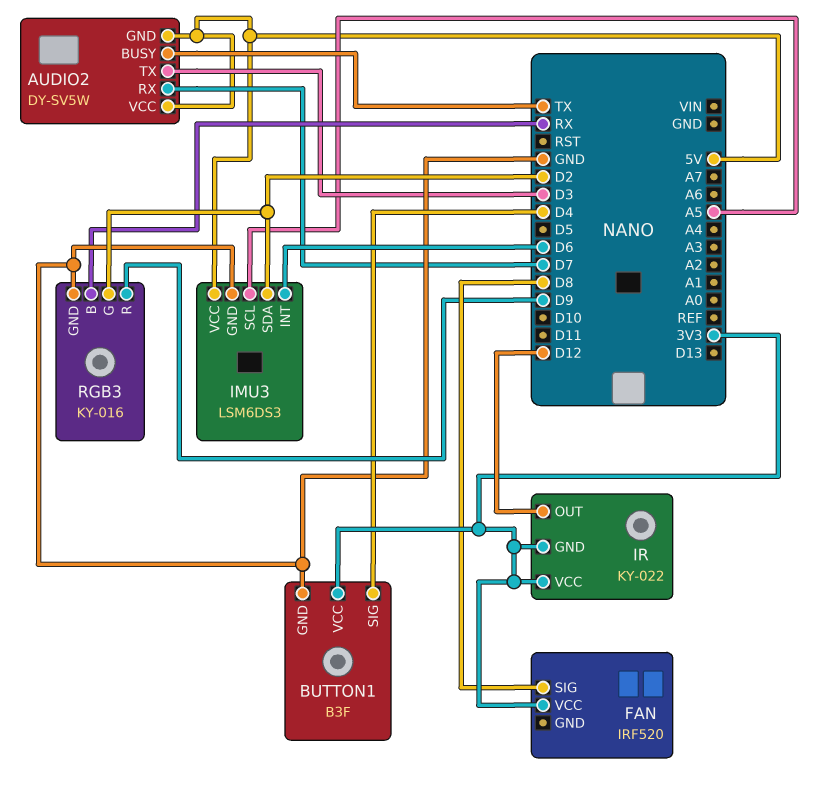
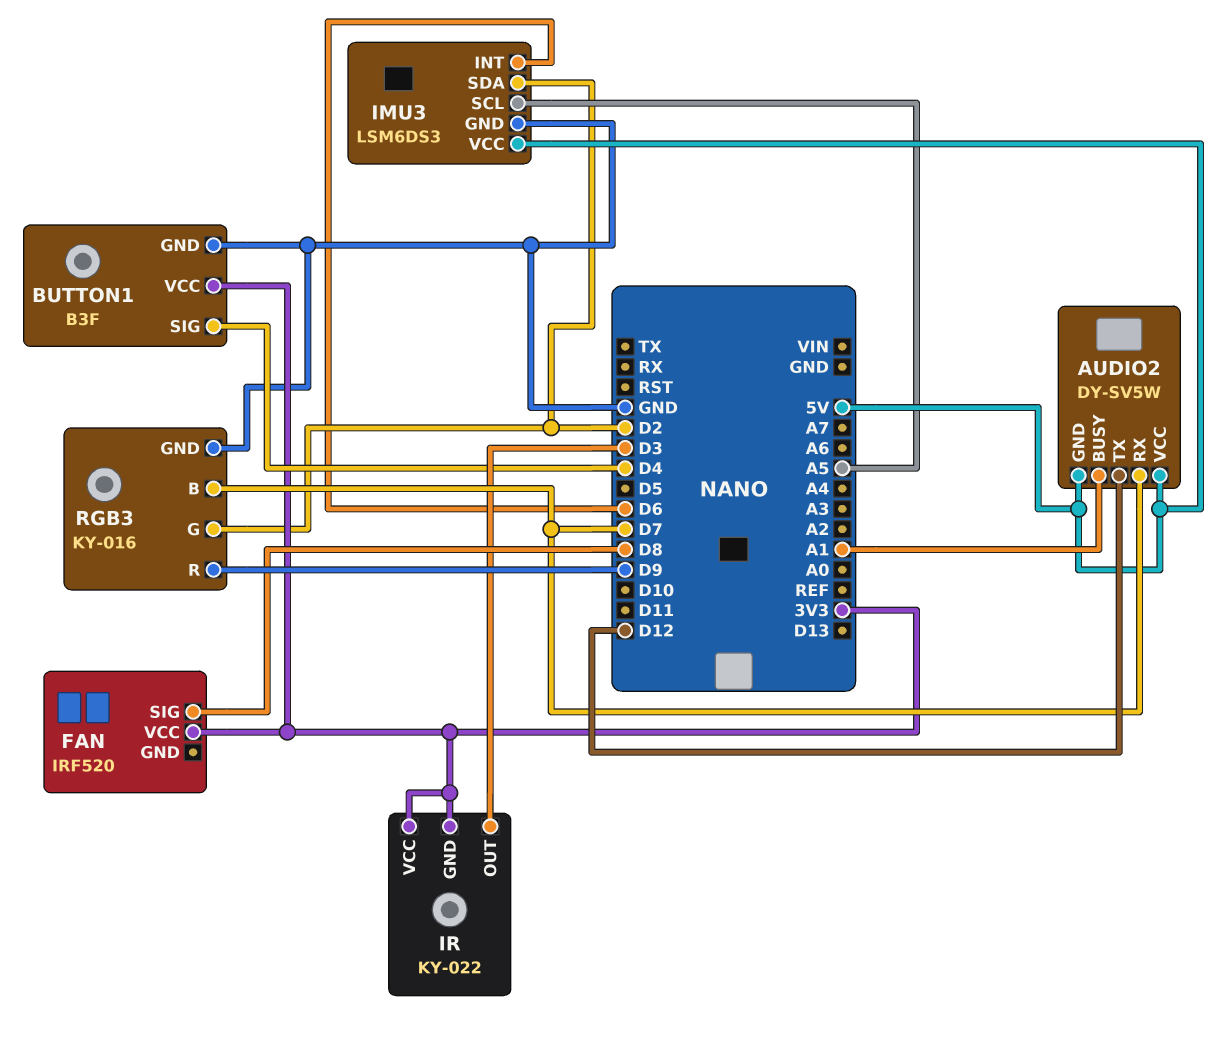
AUDIO2 pin BUSY: TX -> A1
AUDIO2 pin TX: D3 -> D12
IR pin OUT: D12 -> D3
RGB3 pin B: RX -> D7

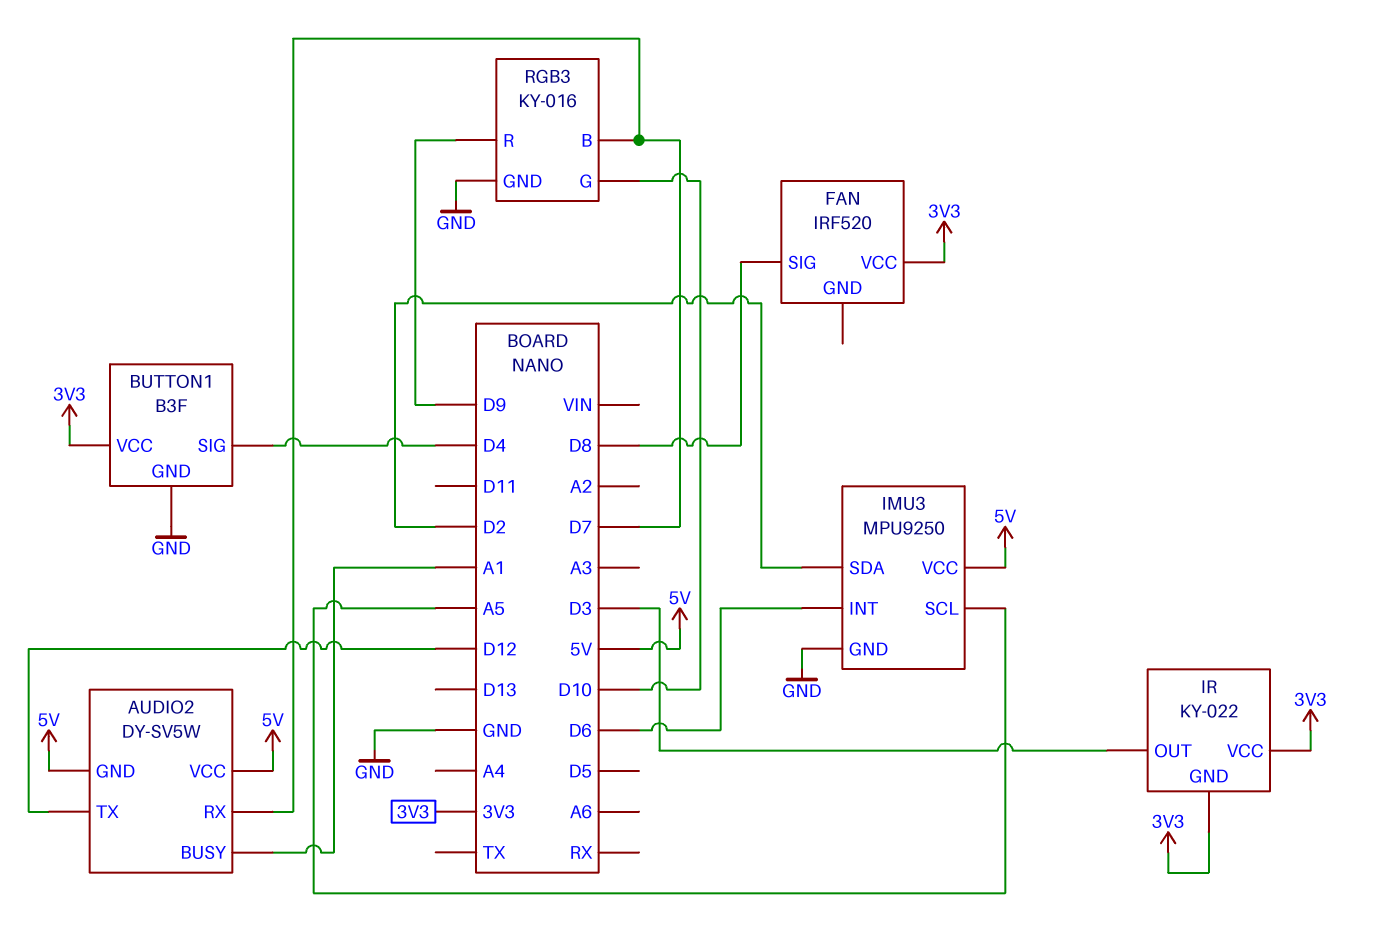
IMU3: LSM6DS3 -> MPU9250
RGB3 pin G: D2 -> D10

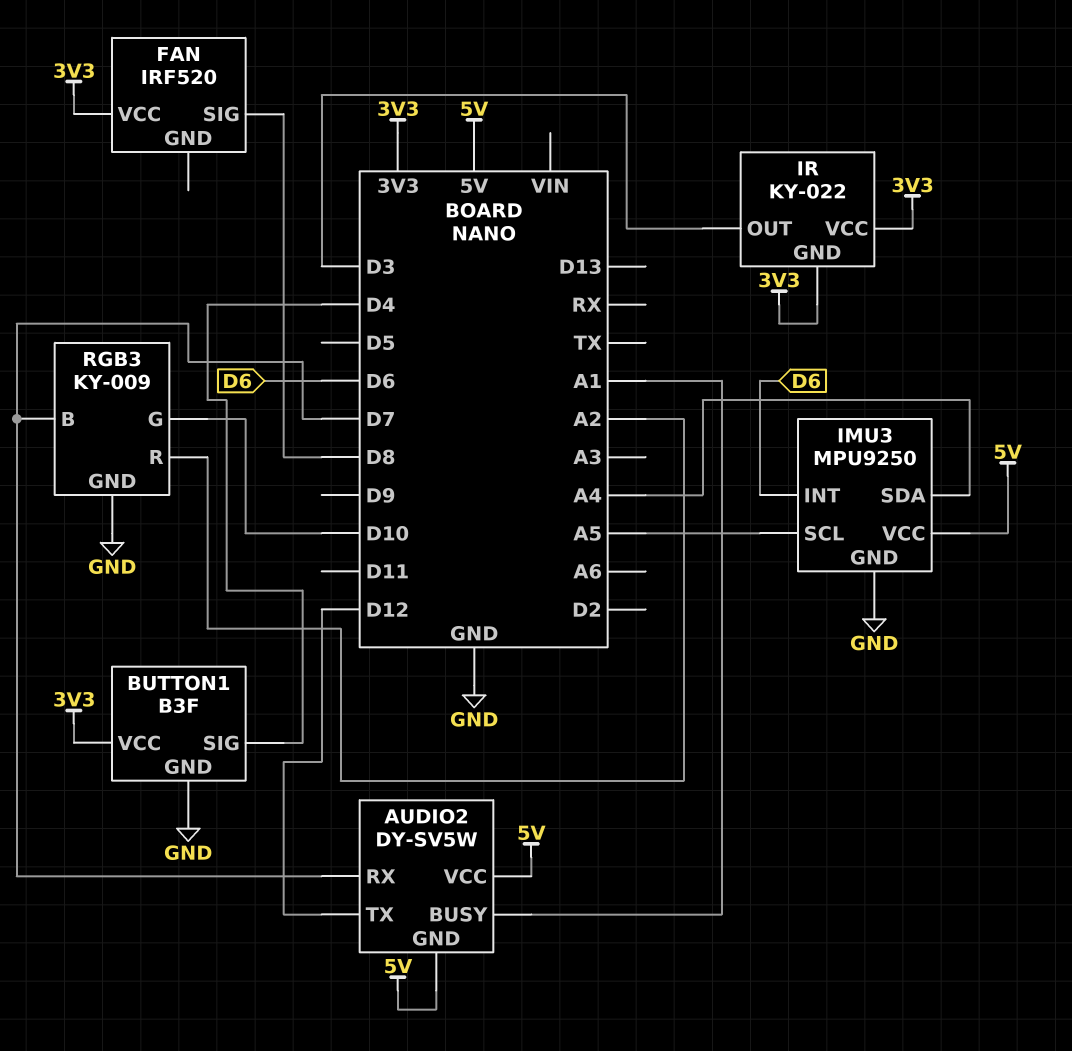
IMU3 pin SDA: D2 -> A4
RGB3: KY-016 -> KY-009
RGB3 pin R: D9 -> A2

